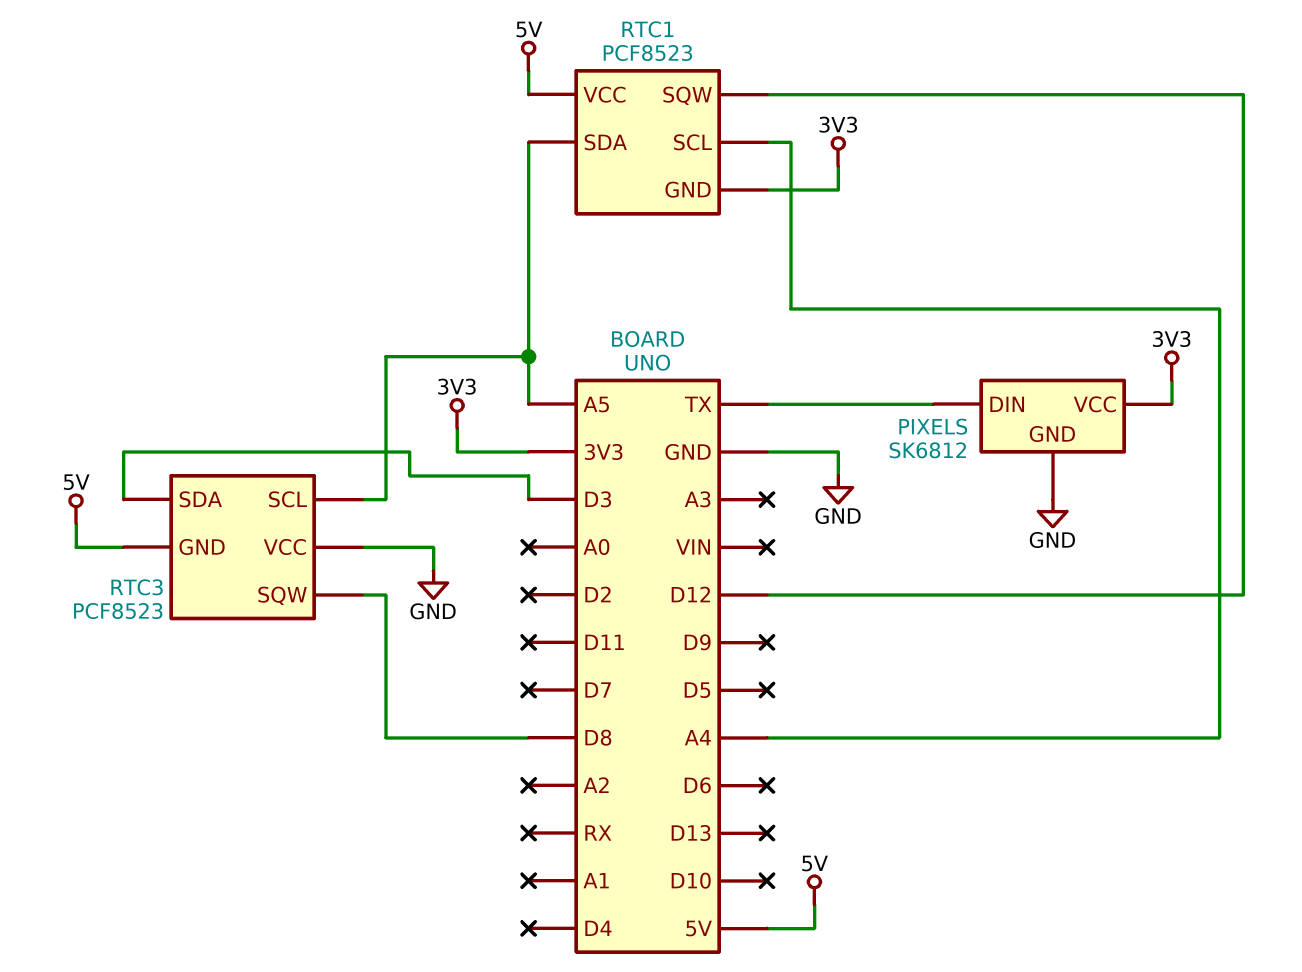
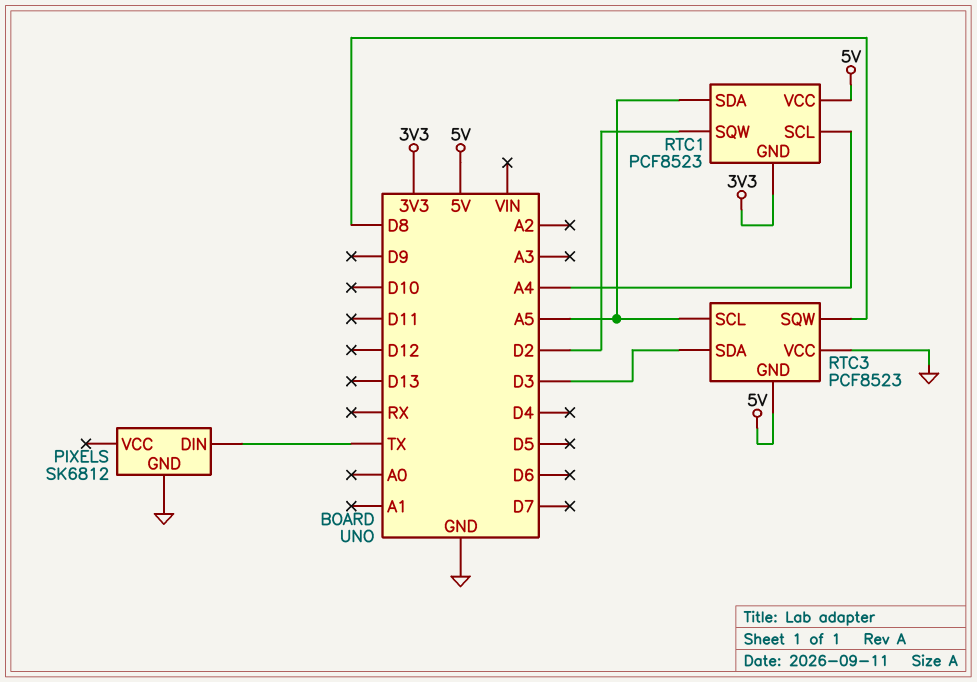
PIXELS pin VCC: 3V3 -> none
RTC1 pin SQW: D12 -> D2

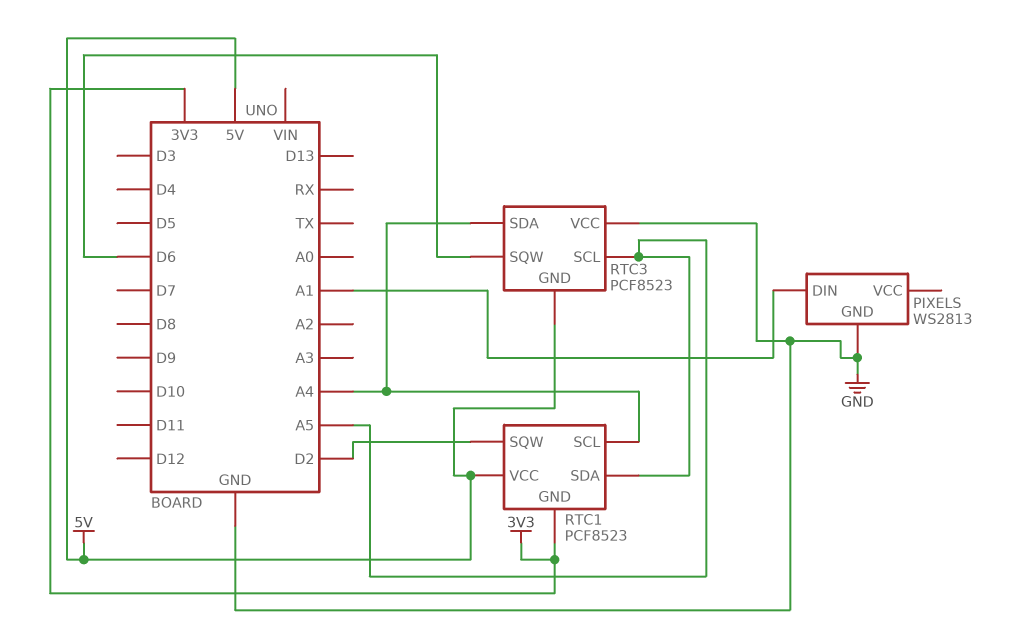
PIXELS: SK6812 -> WS2813
PIXELS pin DIN: TX -> A1
RTC3 pin SDA: D3 -> A4
RTC3 pin SQW: D8 -> D6

